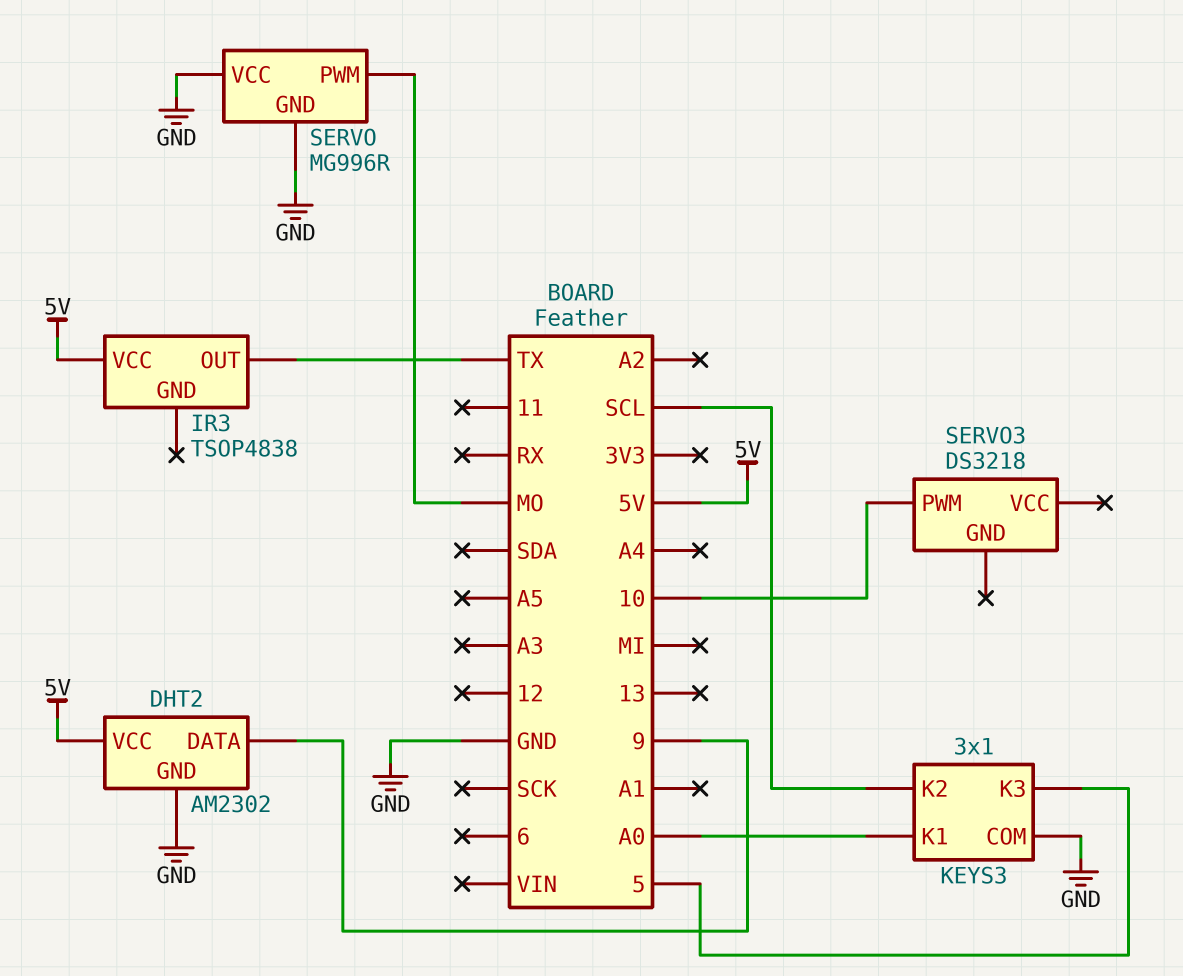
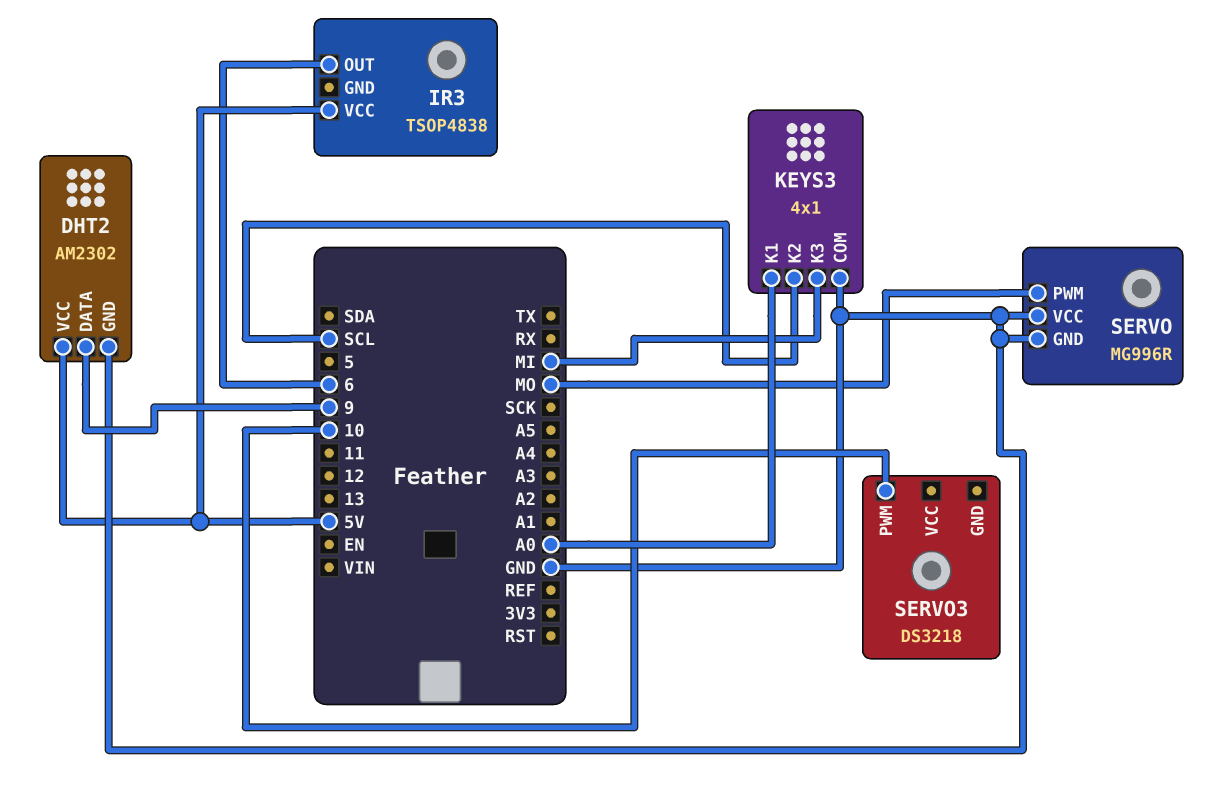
IR3 pin OUT: TX -> 6
KEYS3: 3x1 -> 4x1
KEYS3 pin K3: 5 -> MI

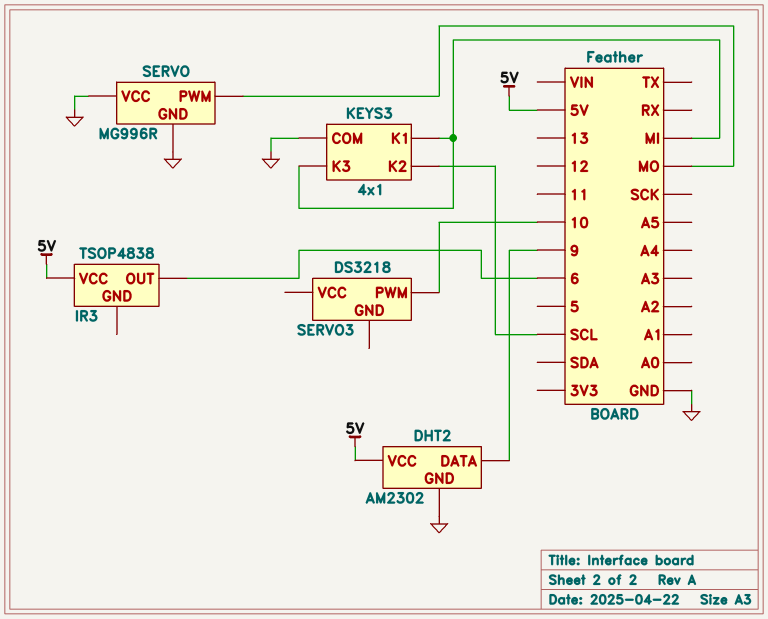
KEYS3 pin K1: A0 -> MI

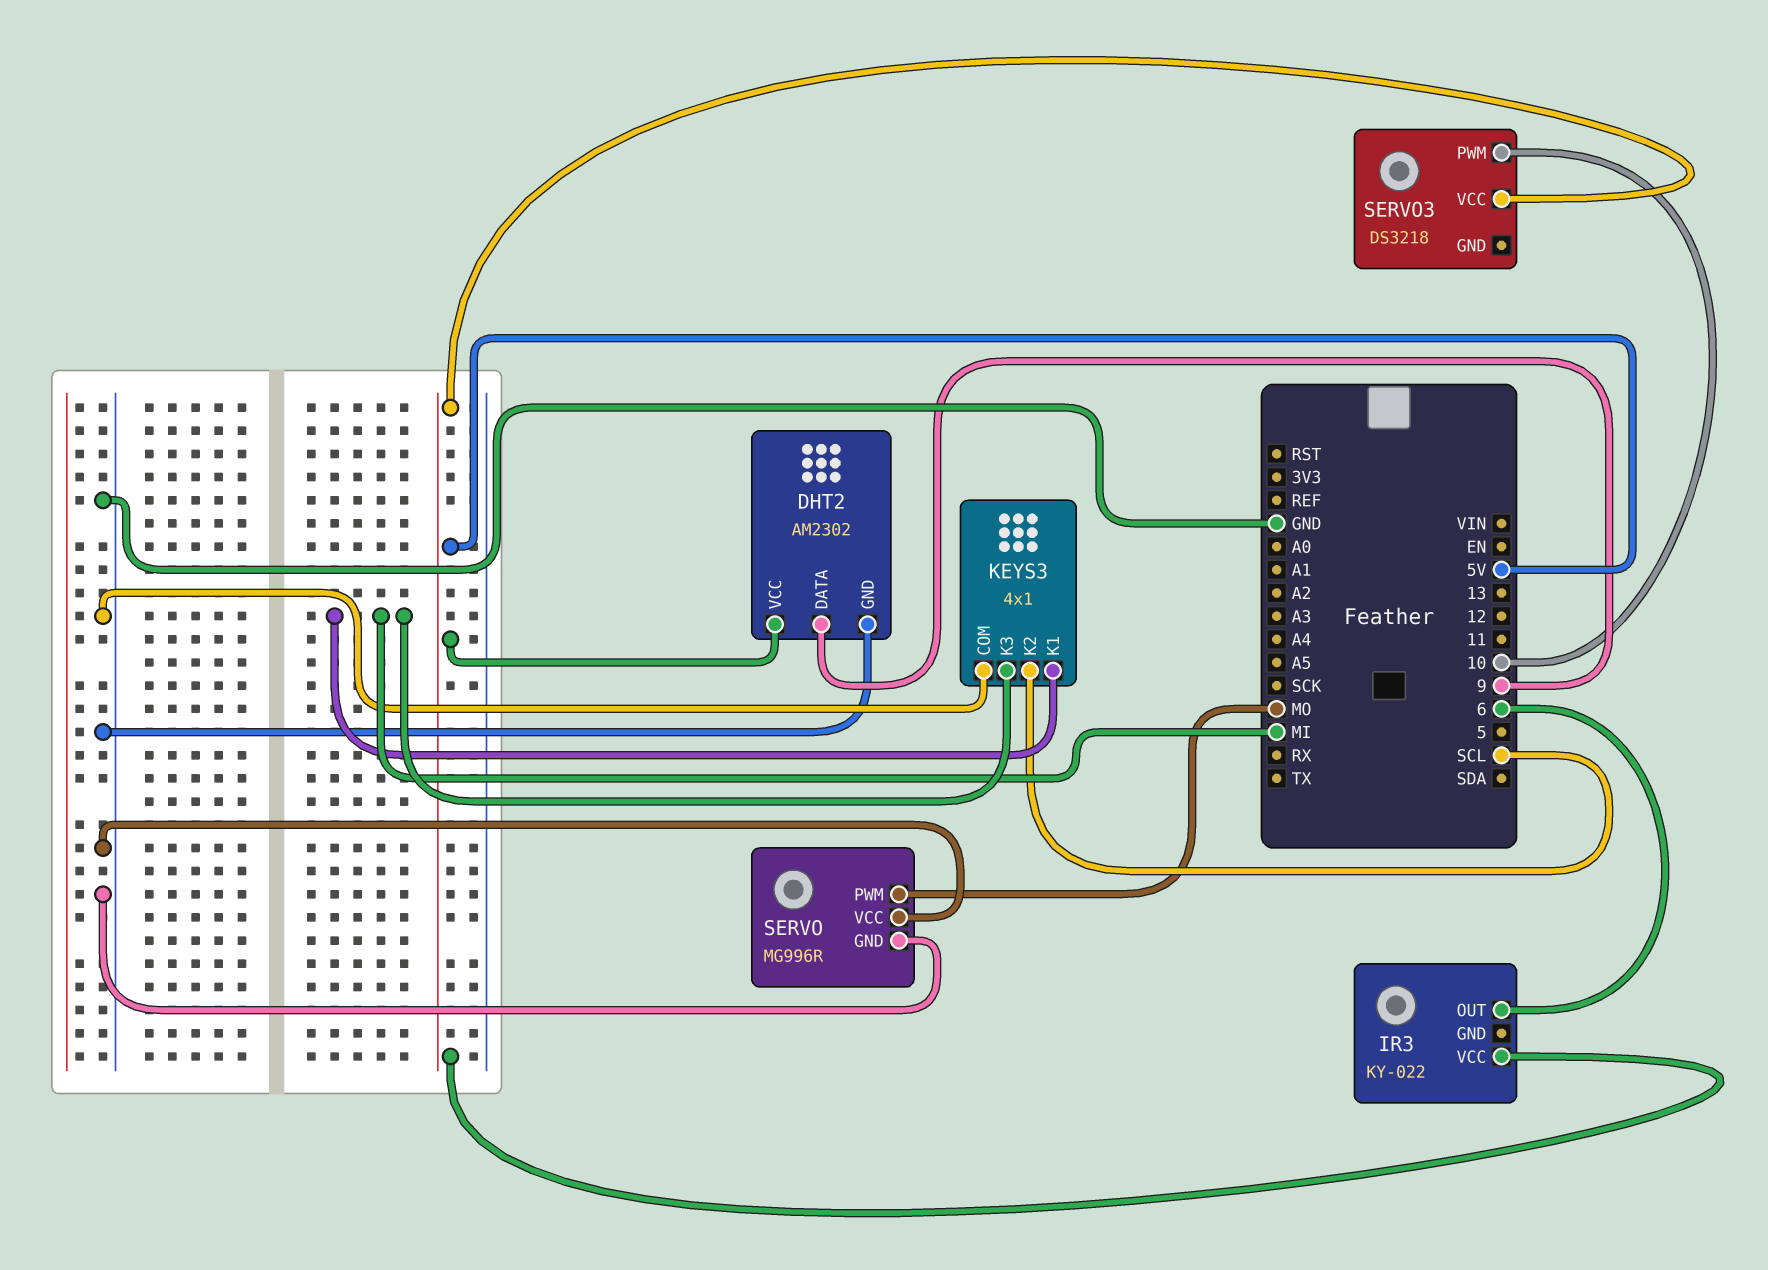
IR3: TSOP4838 -> KY-022
SERVO3 pin VCC: none -> 5V

